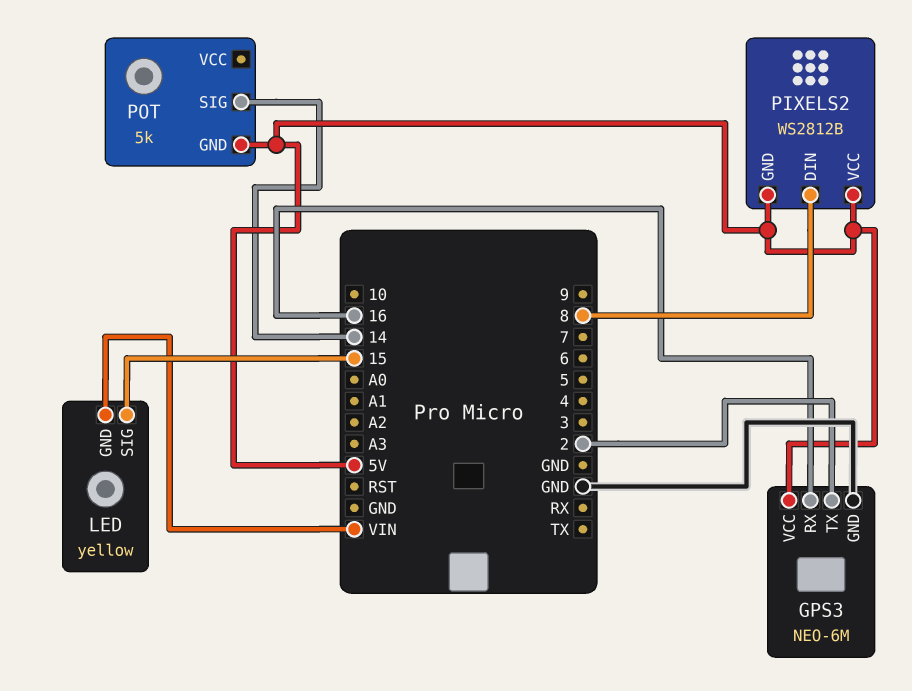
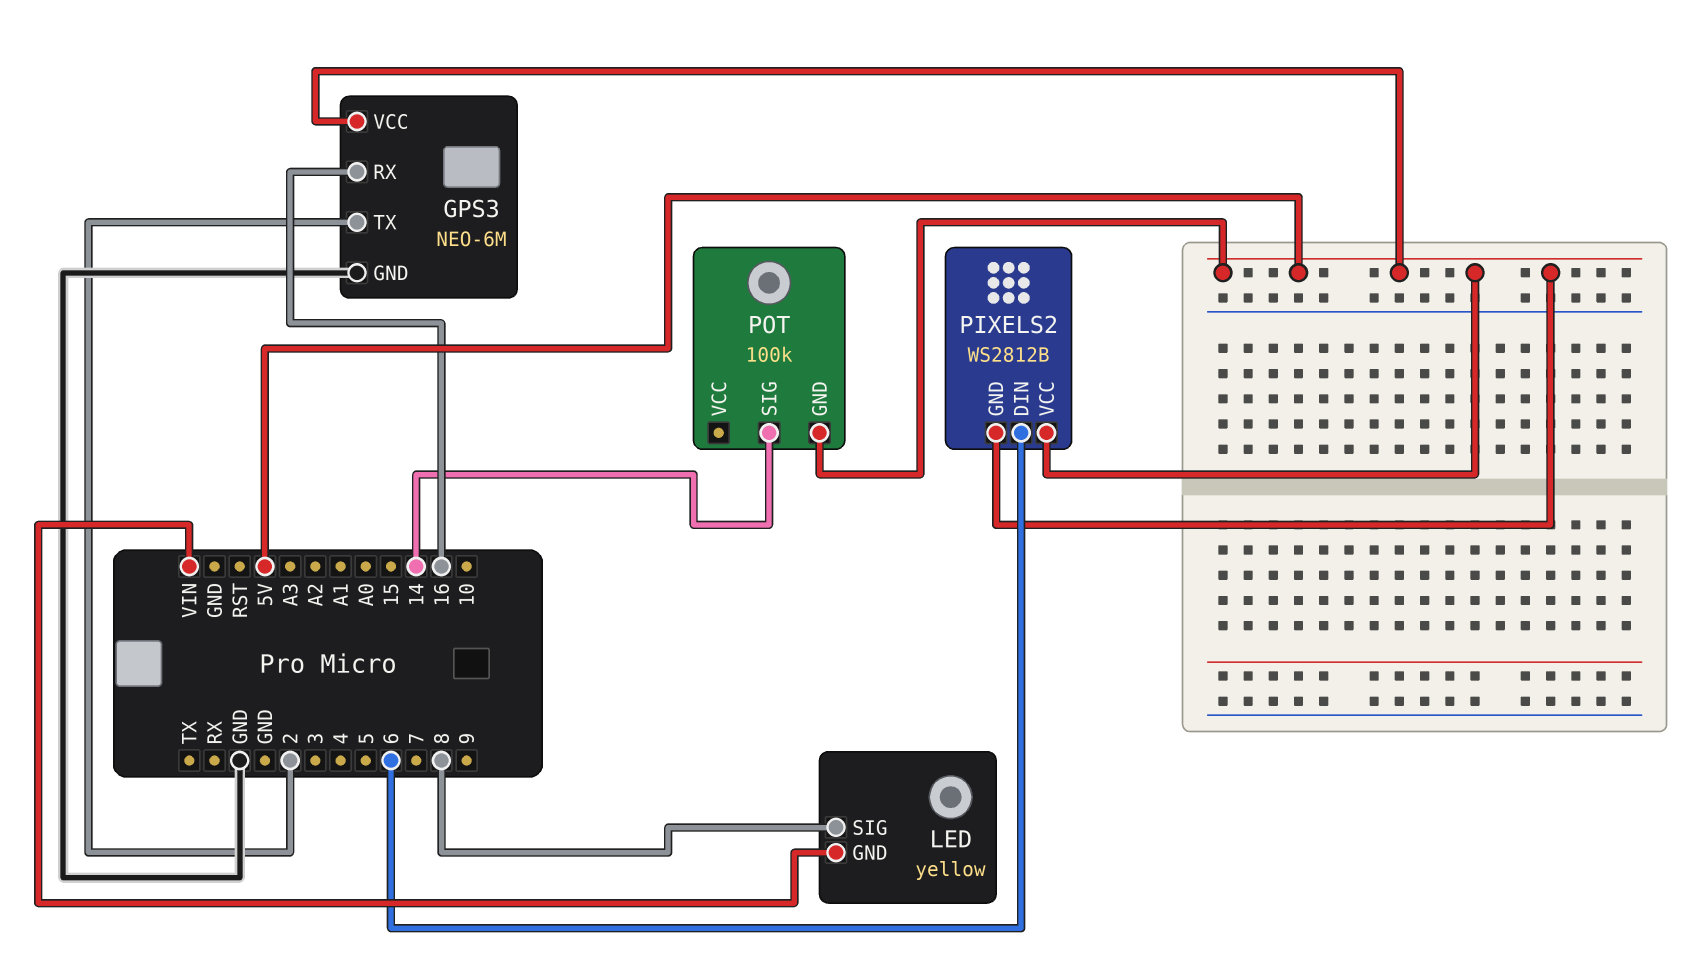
LED pin SIG: 15 -> 8
PIXELS2 pin DIN: 8 -> 6
POT: 5k -> 100k

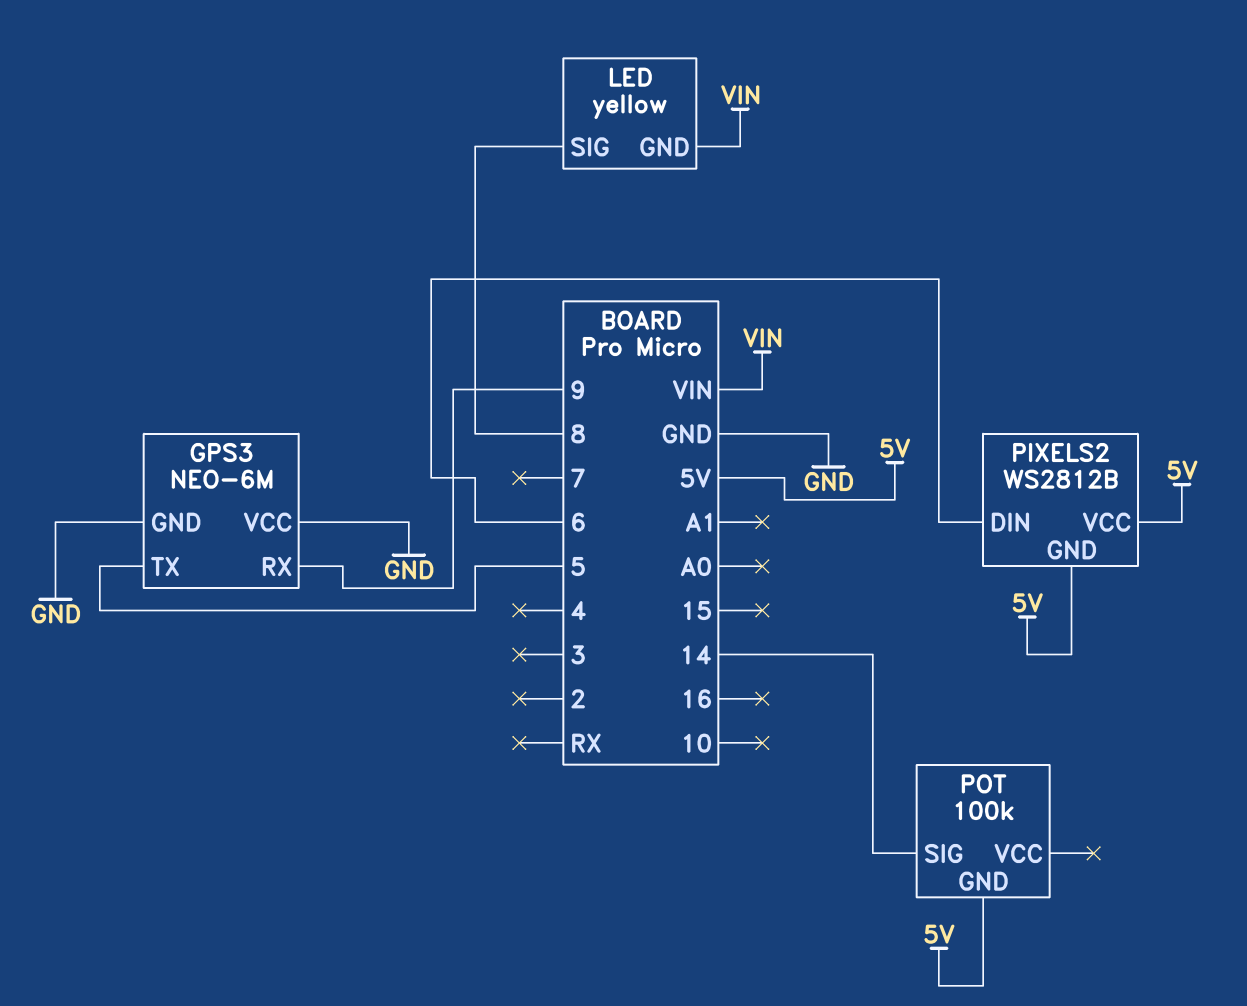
GPS3 pin RX: 16 -> 9
GPS3 pin TX: 2 -> 5
GPS3 pin VCC: 5V -> GND

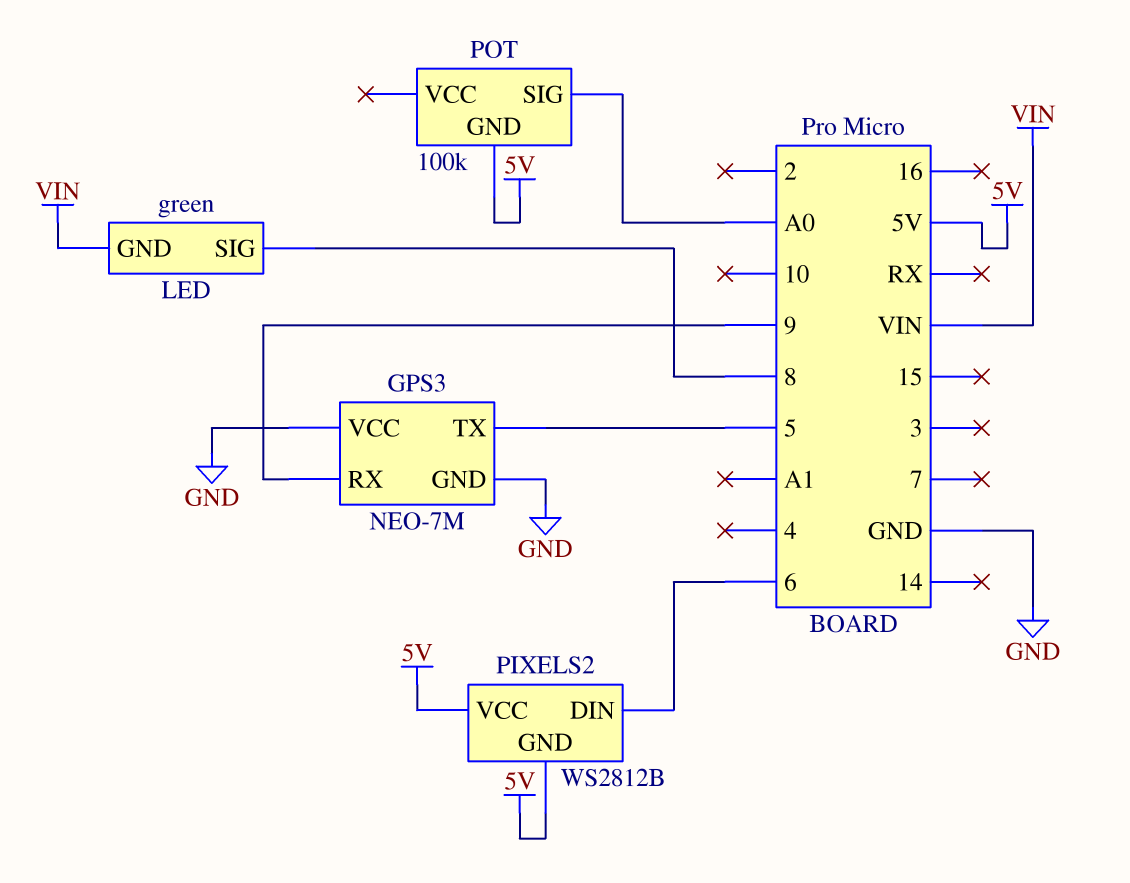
GPS3: NEO-6M -> NEO-7M
LED: yellow -> green
POT pin SIG: 14 -> A0

